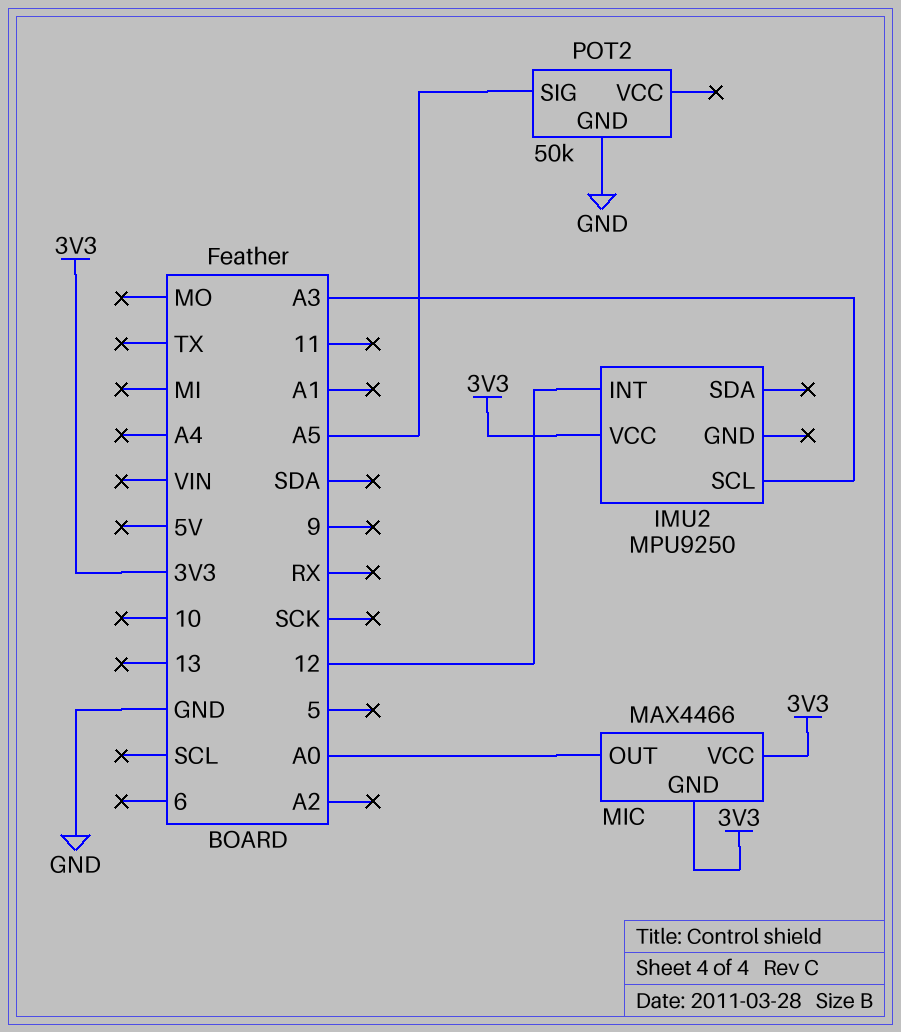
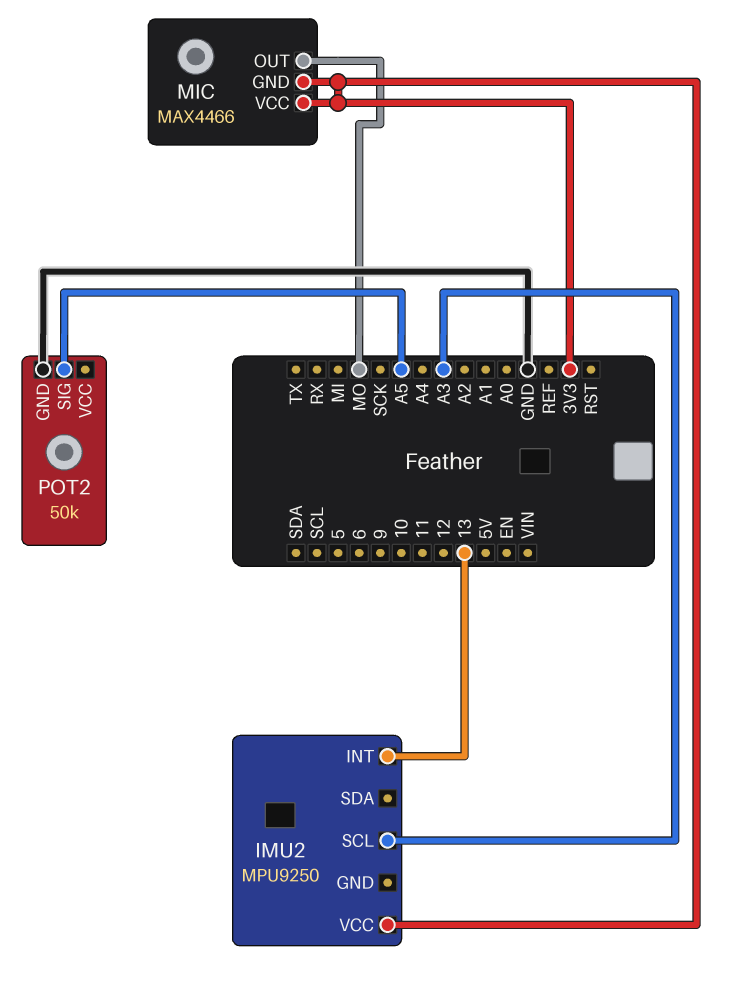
IMU2 pin INT: 12 -> 13
MIC pin OUT: A0 -> MO

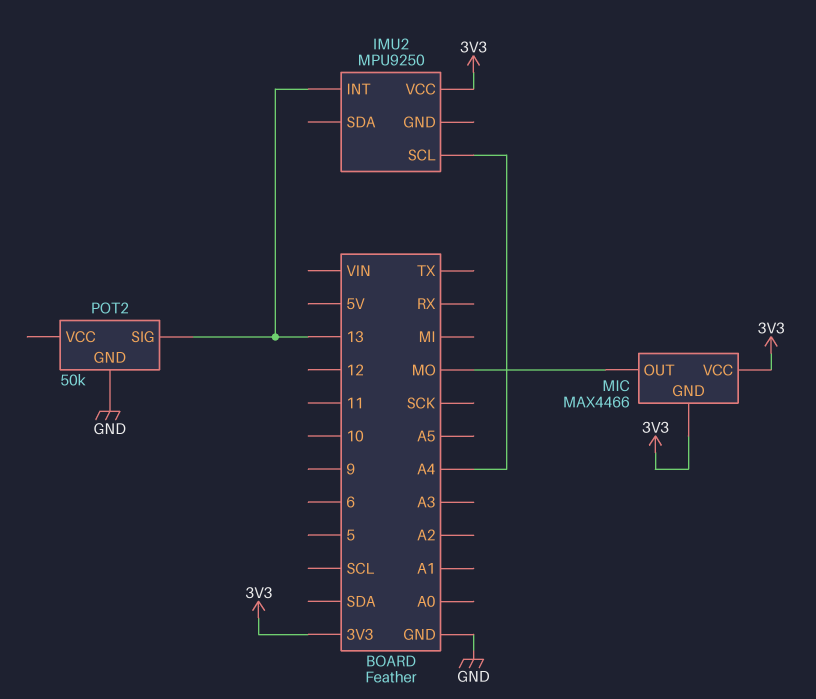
IMU2 pin SCL: A3 -> A4
POT2 pin SIG: A5 -> 13

